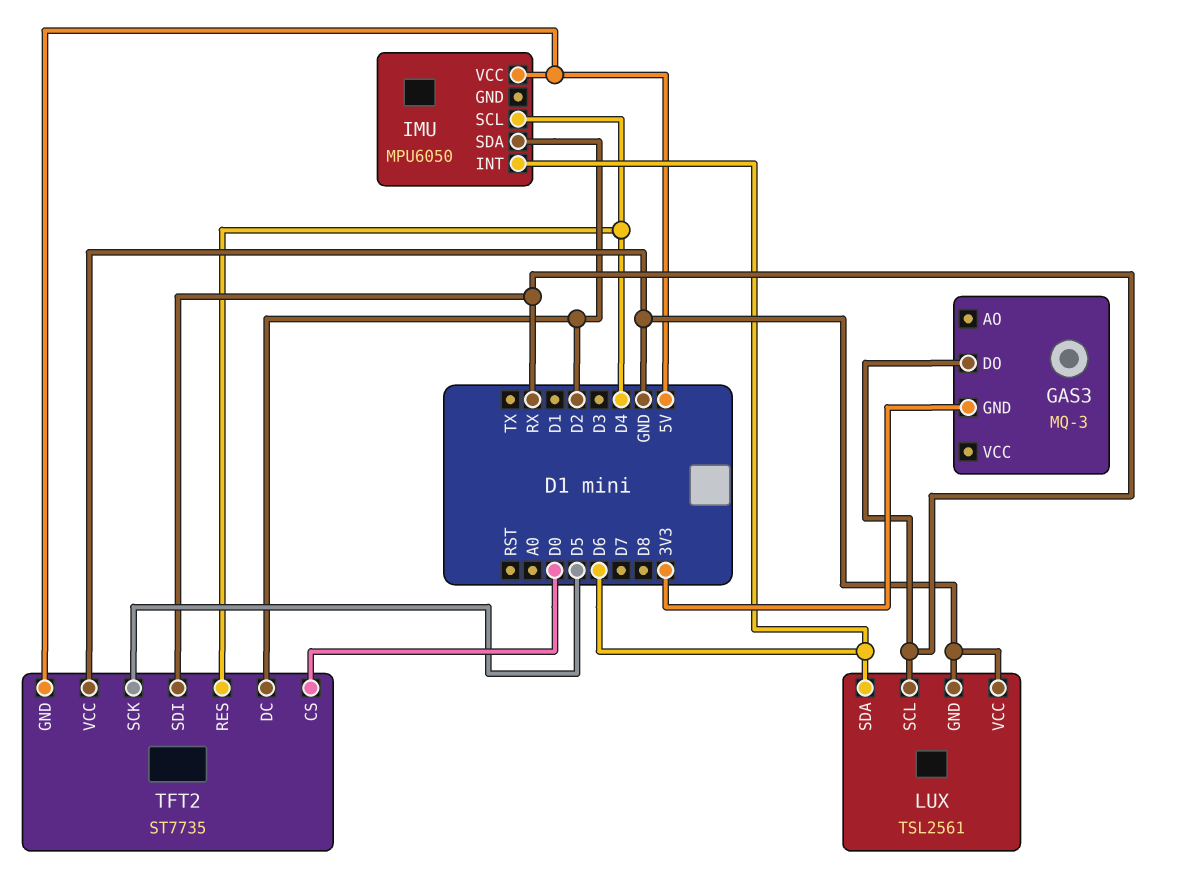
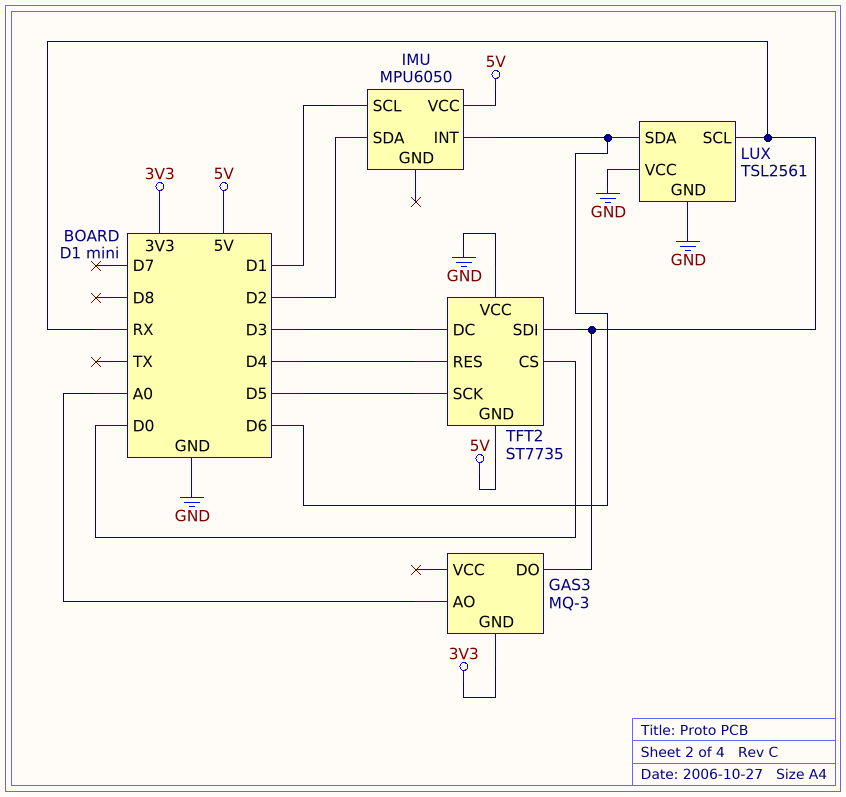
GAS3 pin AO: none -> A0
IMU pin SCL: D4 -> D1
TFT2 pin DC: D2 -> D3

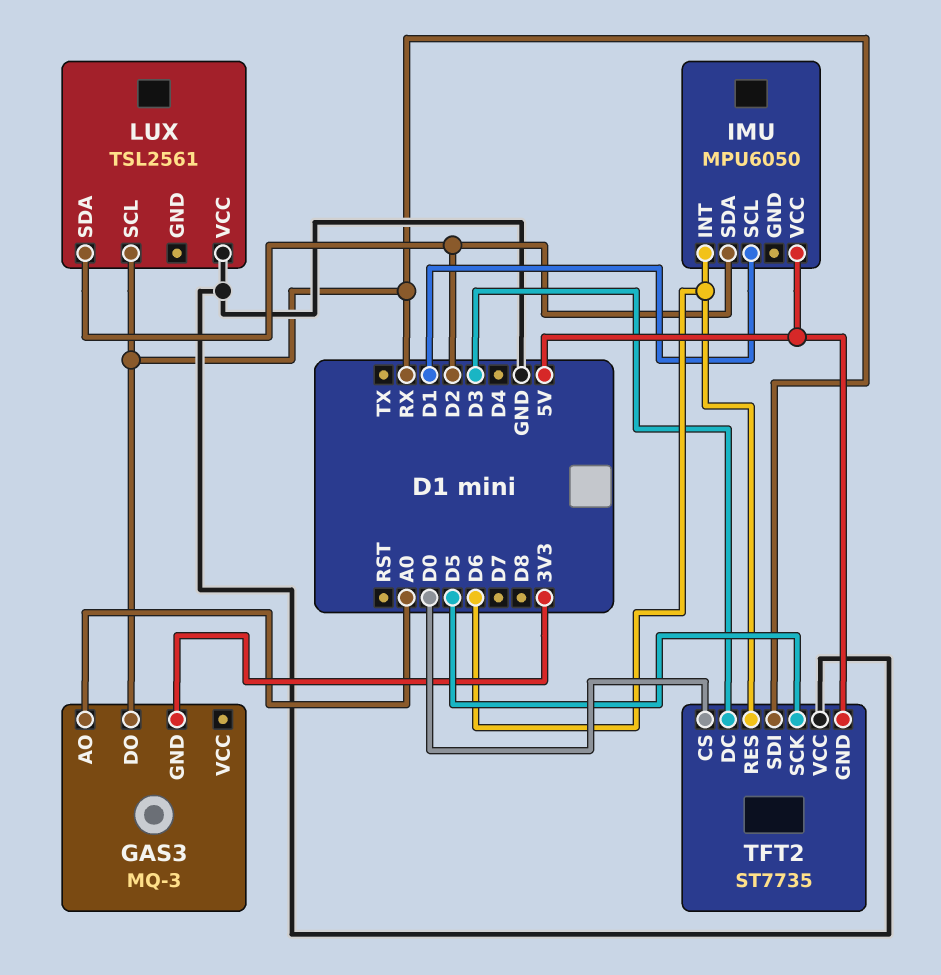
LUX pin GND: GND -> none
LUX pin SDA: D6 -> D2
TFT2 pin RES: D4 -> D6

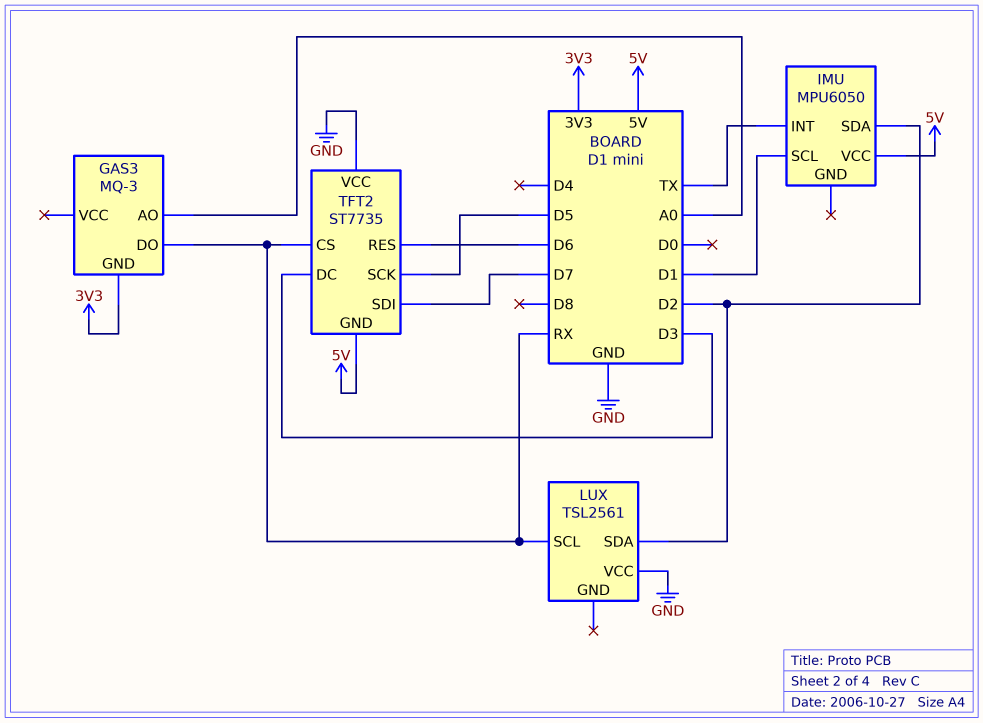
IMU pin INT: D6 -> TX
TFT2 pin CS: D0 -> RX
TFT2 pin SDI: RX -> D7

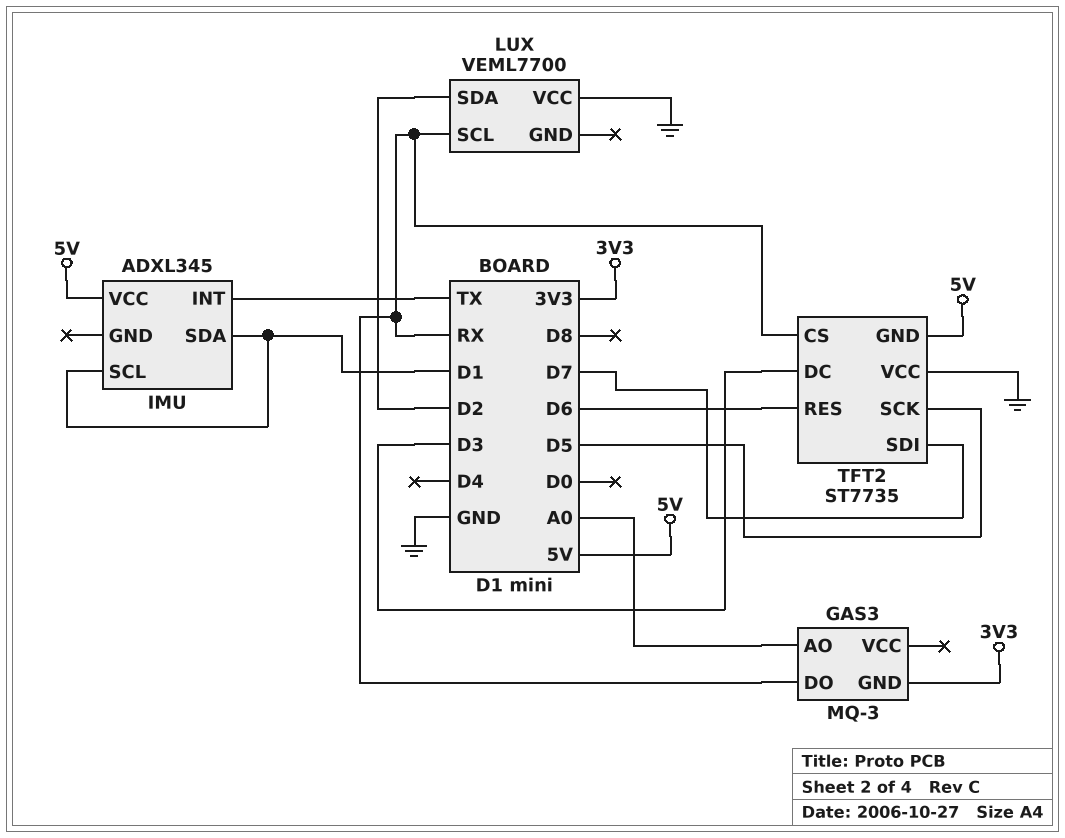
IMU: MPU6050 -> ADXL345
IMU pin SDA: D2 -> D1
LUX: TSL2561 -> VEML7700

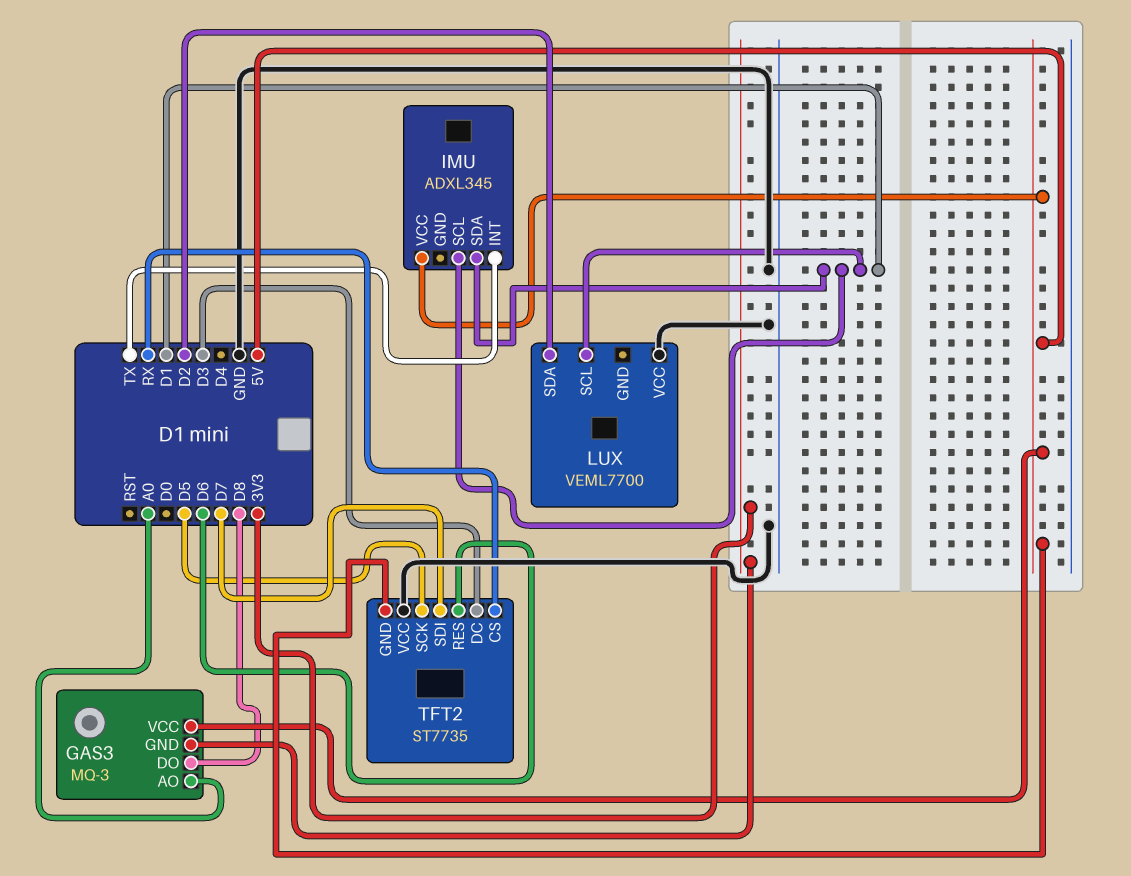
GAS3 pin DO: RX -> D8
GAS3 pin VCC: none -> 5V
LUX pin SCL: RX -> D1

